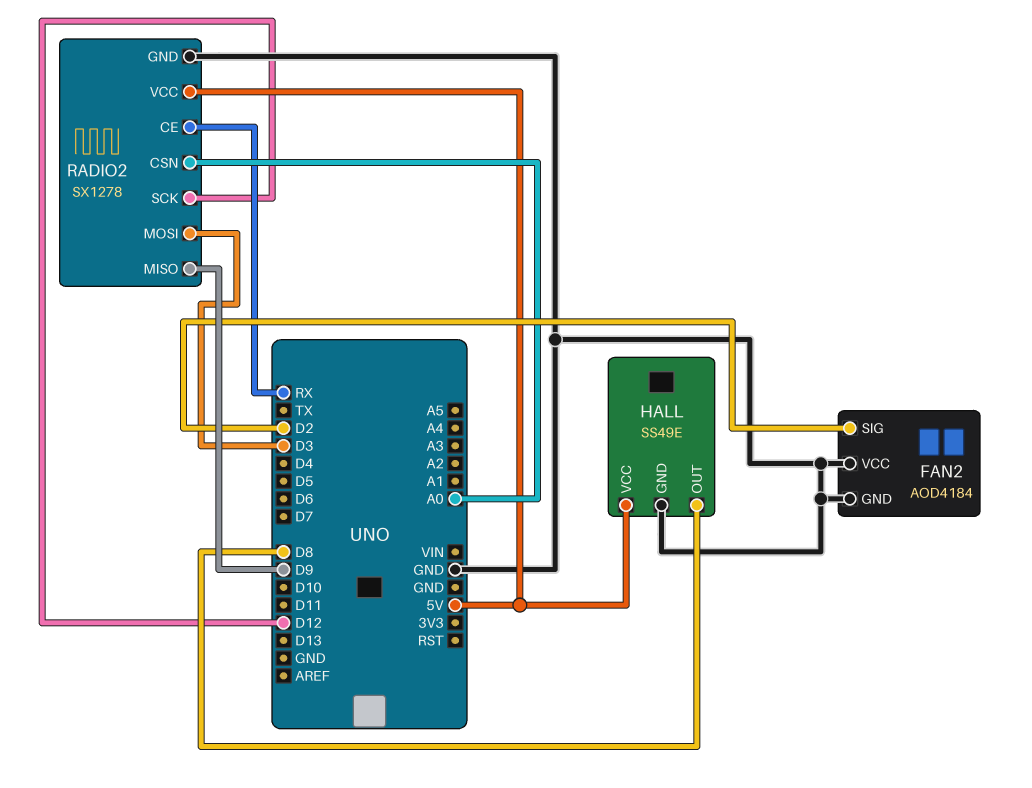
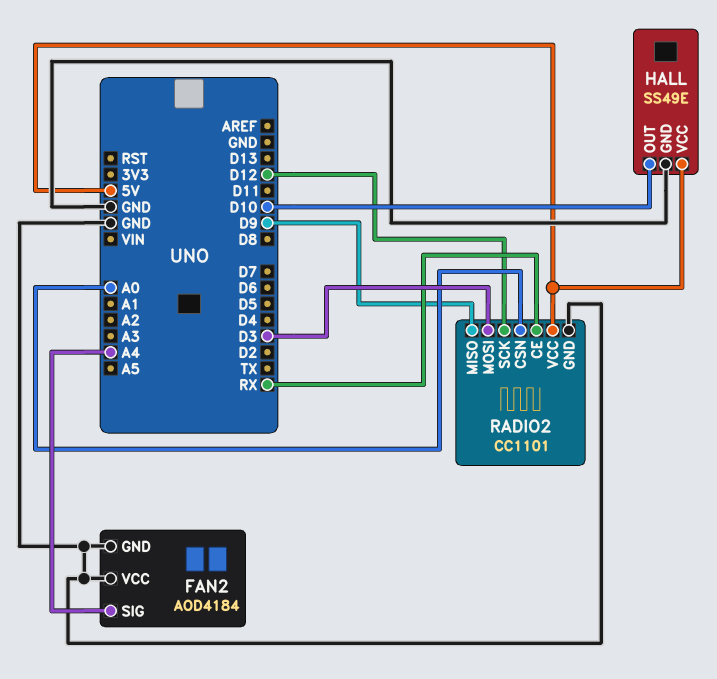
FAN2 pin SIG: D2 -> A4
HALL pin OUT: D8 -> D10
RADIO2: SX1278 -> CC1101

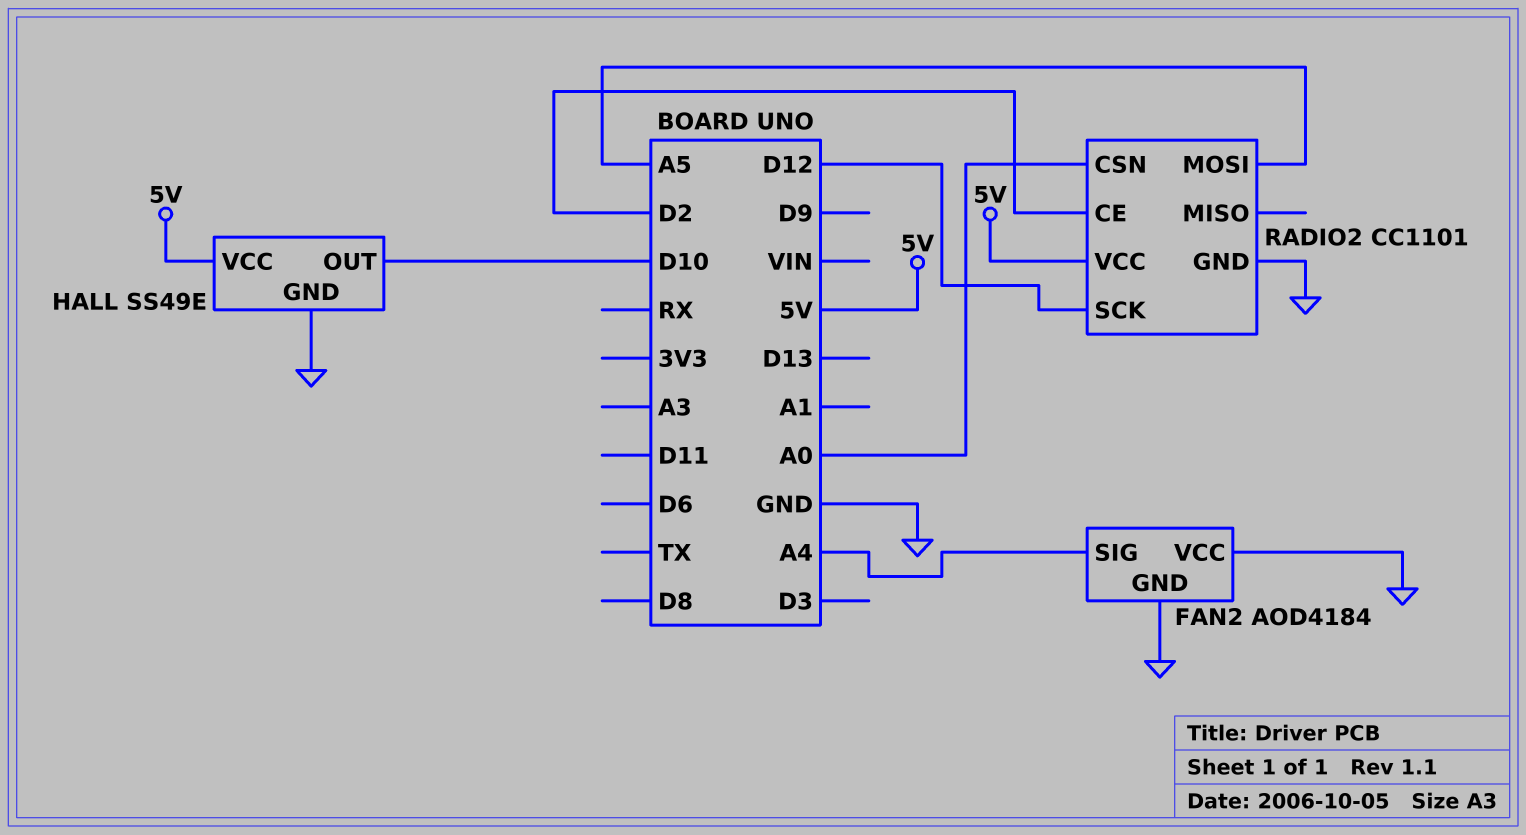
RADIO2 pin CE: RX -> D2
RADIO2 pin MISO: D9 -> none
RADIO2 pin MOSI: D3 -> A5

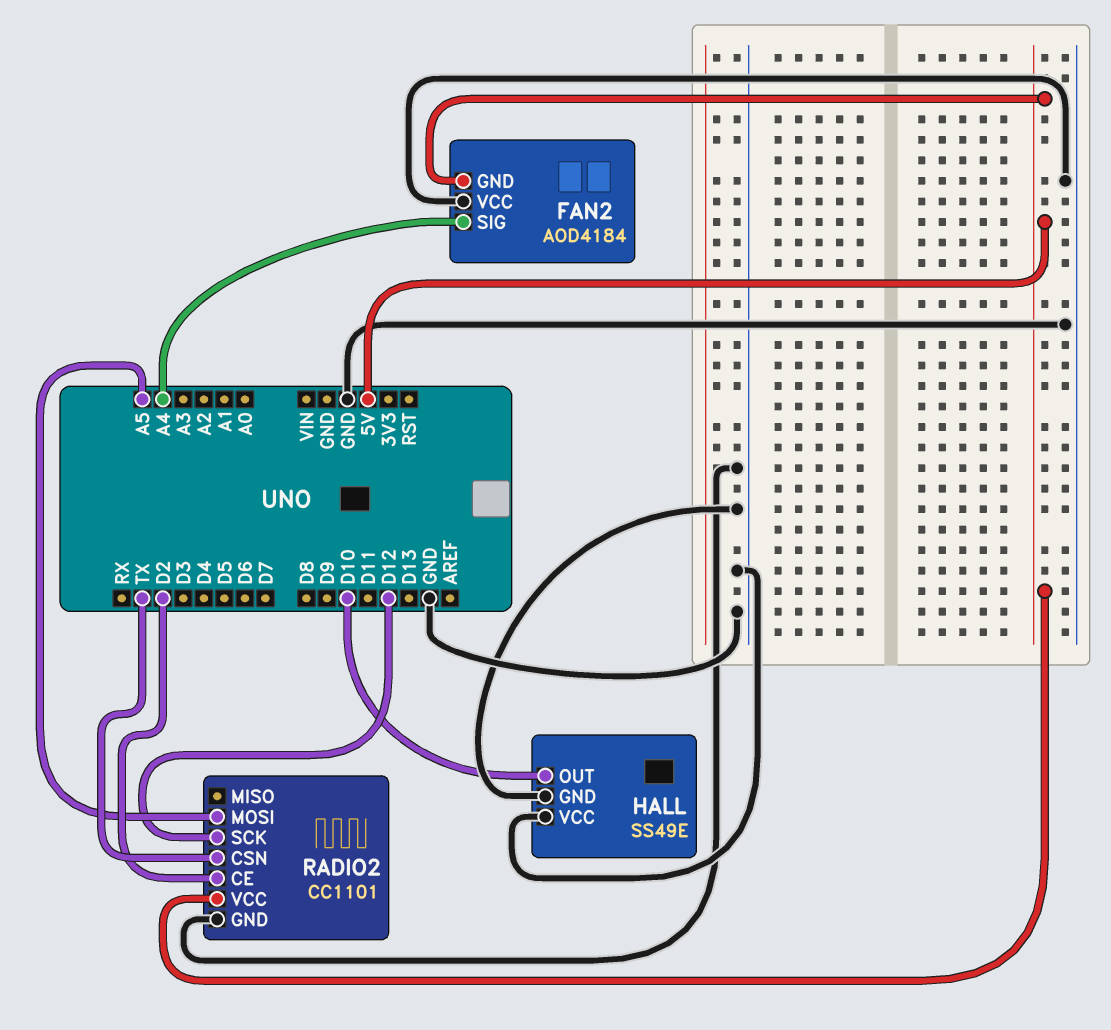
FAN2 pin GND: GND -> 5V
HALL pin VCC: 5V -> GND
RADIO2 pin CSN: A0 -> TX

